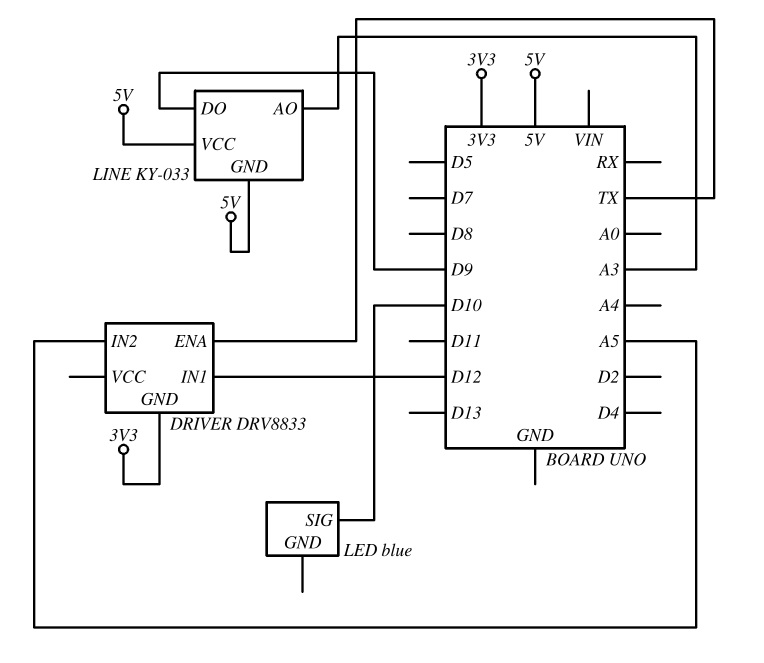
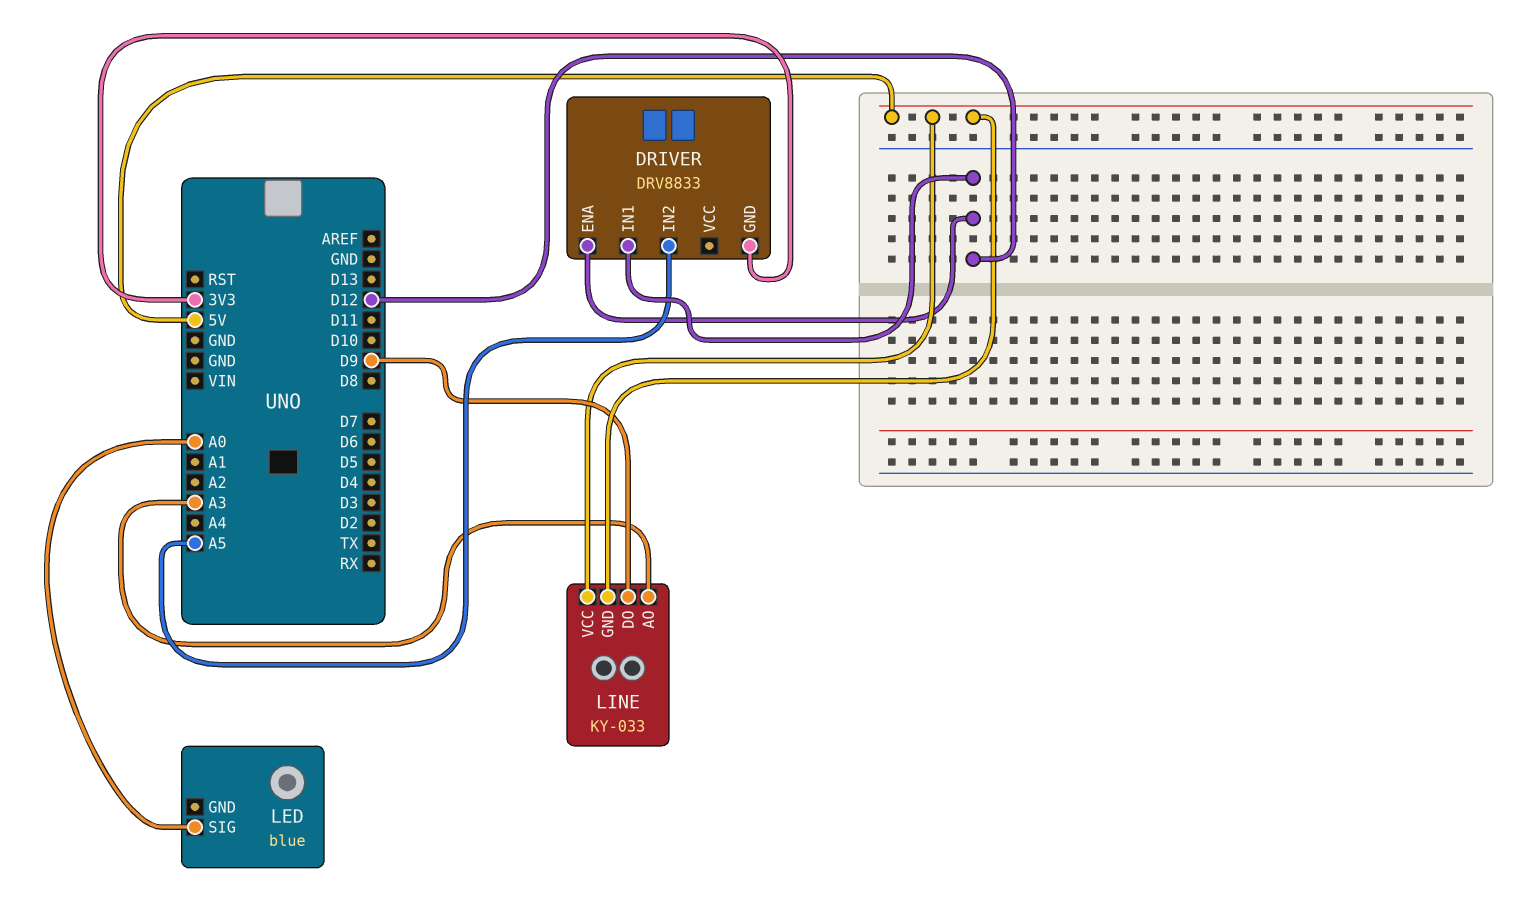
DRIVER pin ENA: TX -> D12
LED pin SIG: D10 -> A0

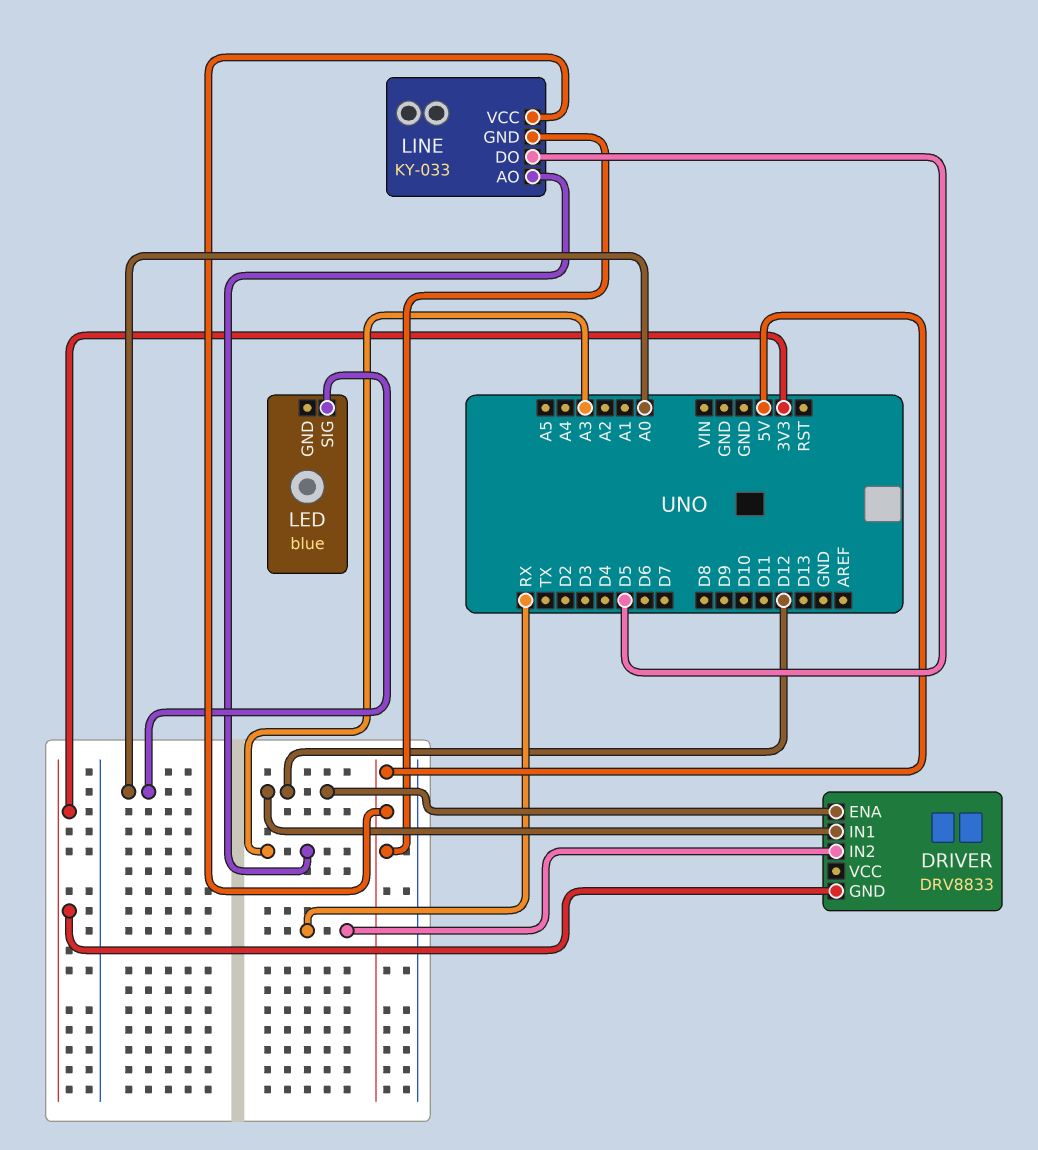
DRIVER pin IN2: A5 -> RX
LINE pin DO: D9 -> D5

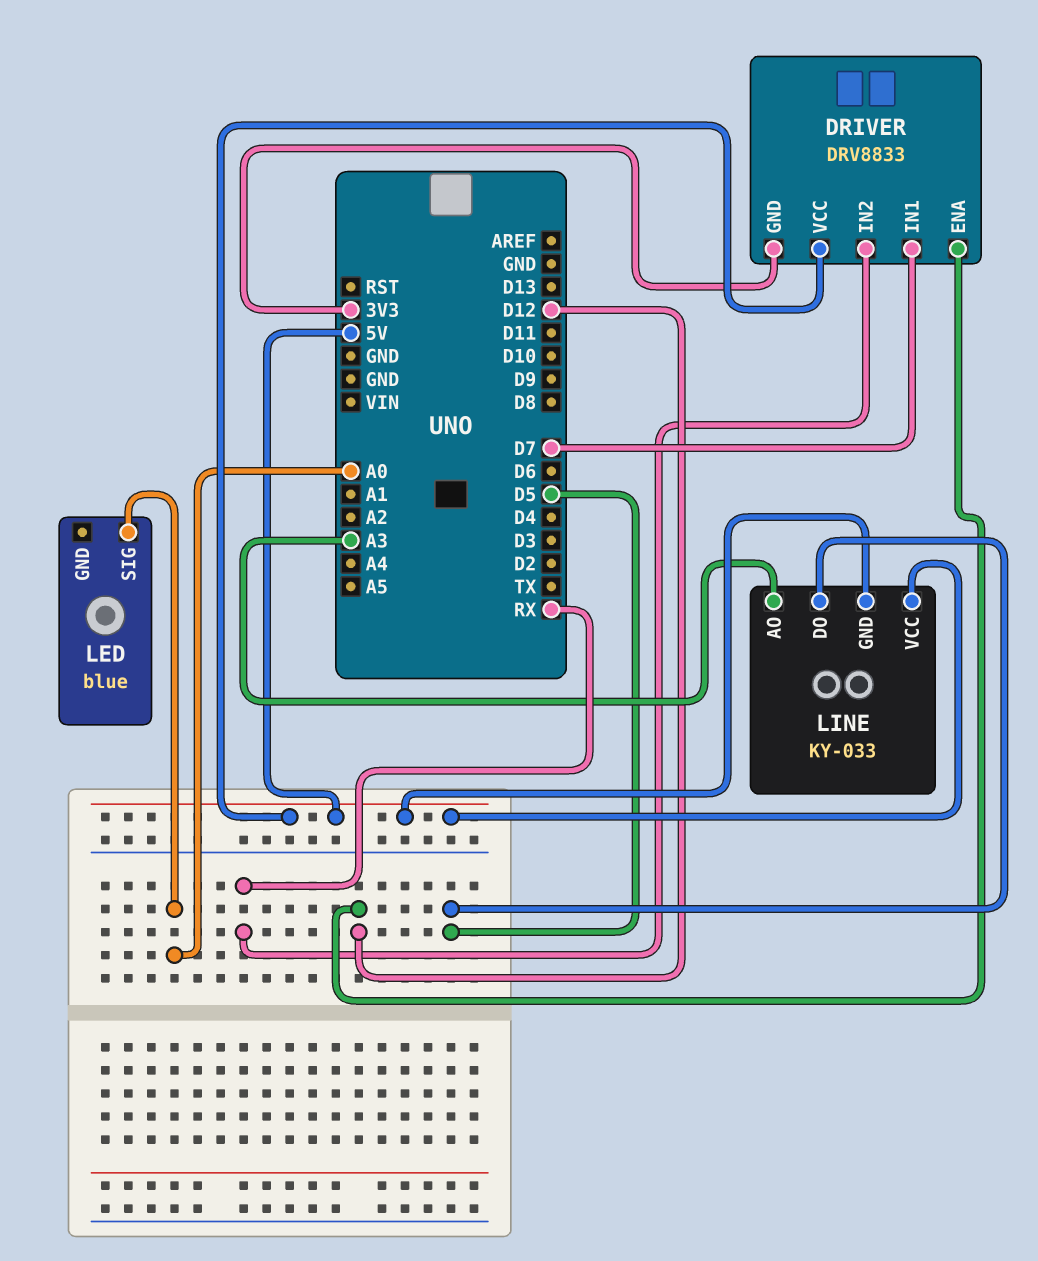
DRIVER pin IN1: D12 -> D7
DRIVER pin VCC: none -> 5V

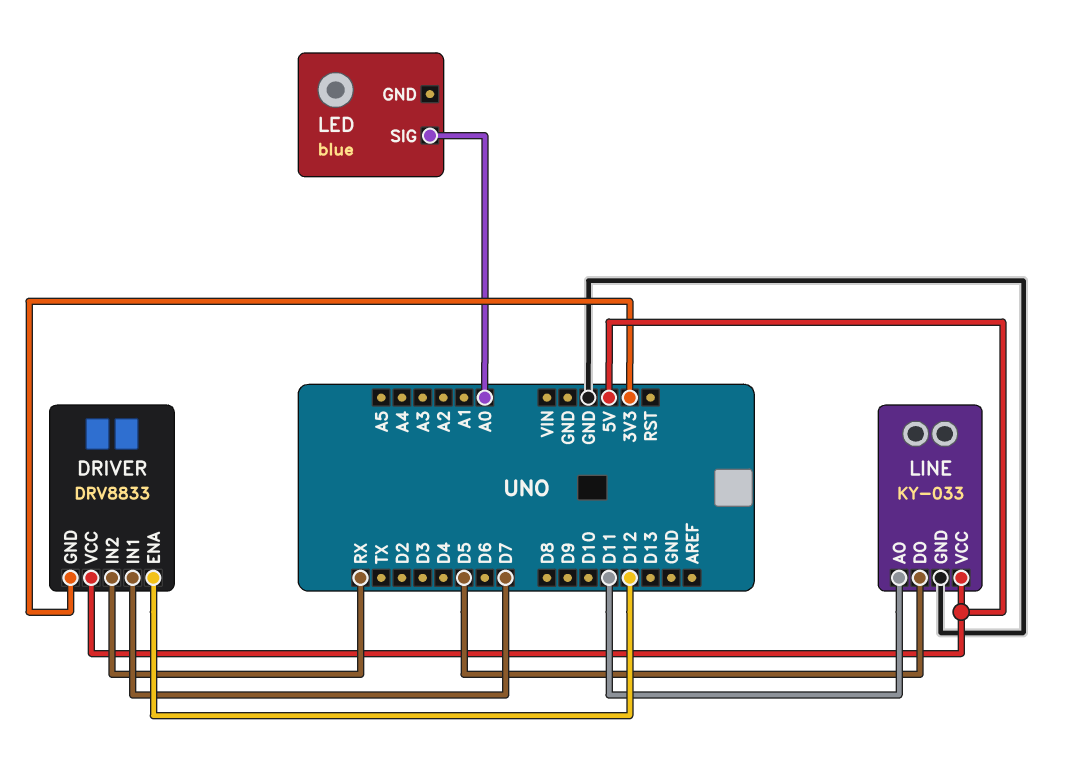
LINE pin AO: A3 -> D11
LINE pin GND: 5V -> GND

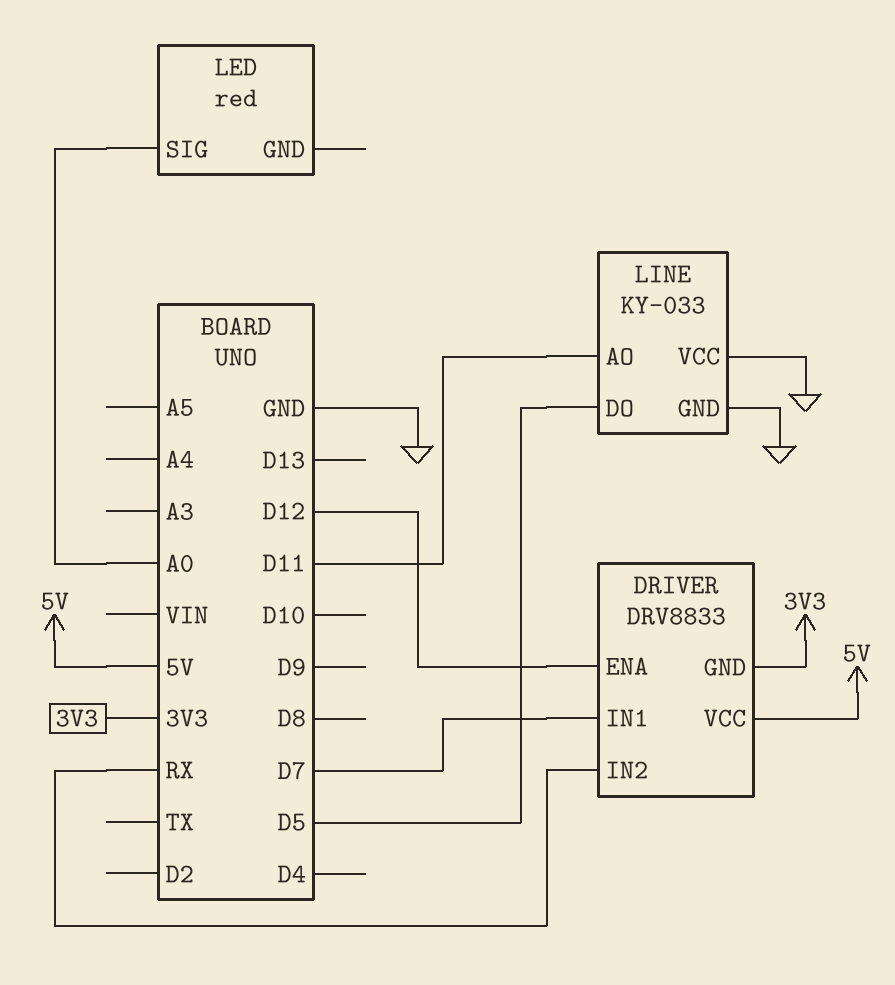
LED: blue -> red
LINE pin VCC: 5V -> GND

